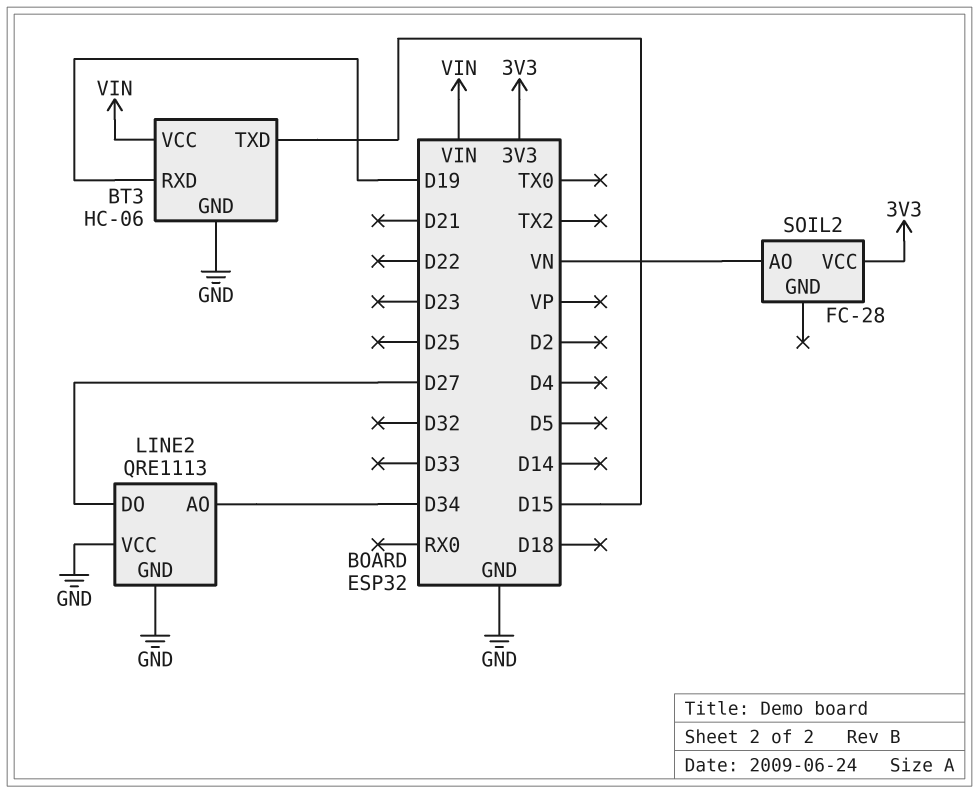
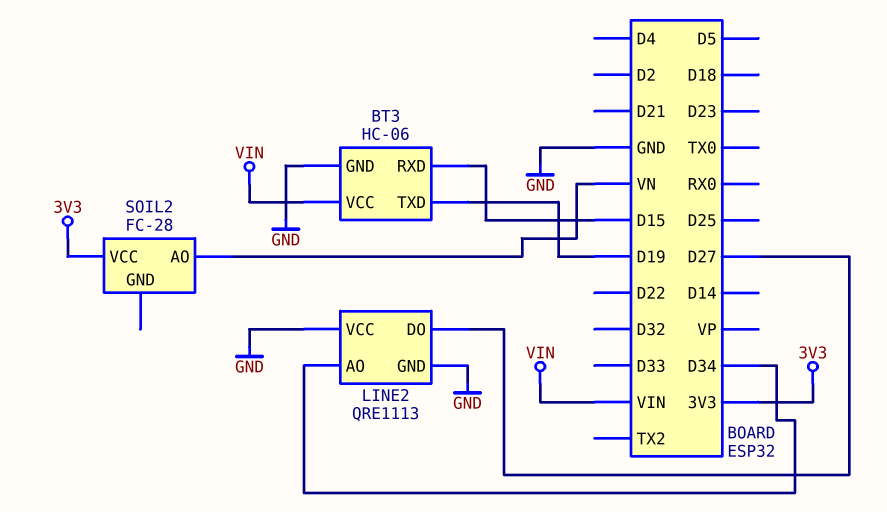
BT3 pin RXD: D19 -> D15
BT3 pin TXD: D15 -> D19

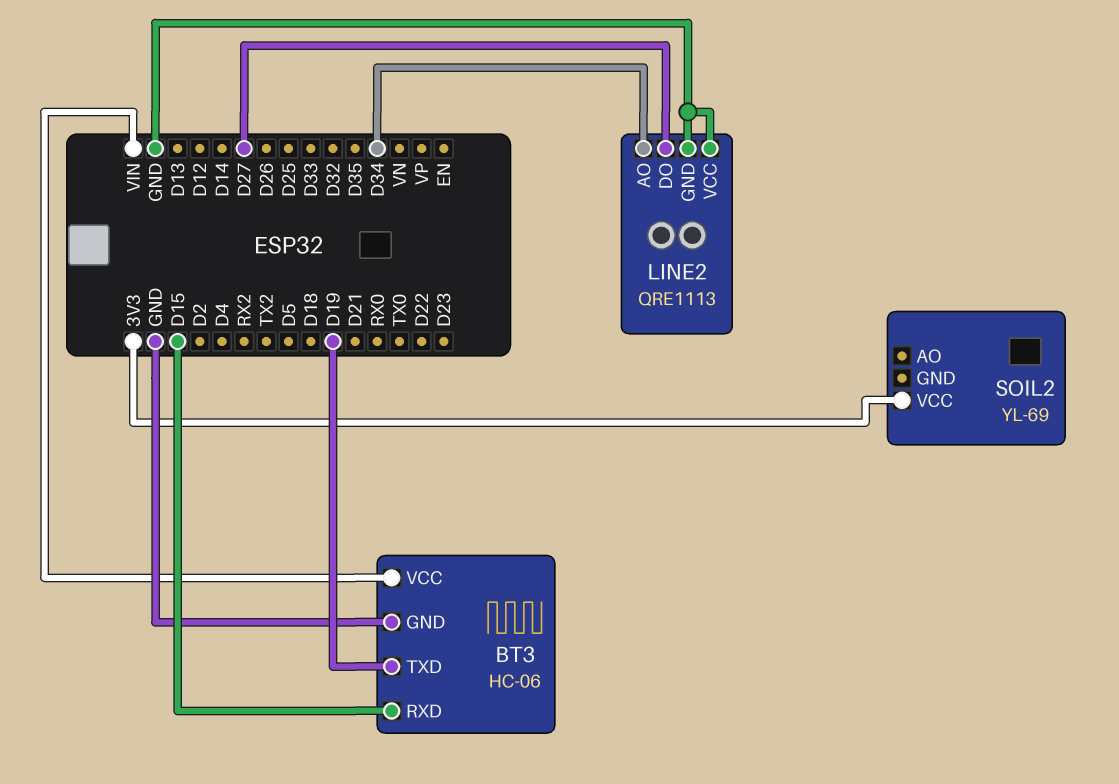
SOIL2: FC-28 -> YL-69
SOIL2 pin AO: VN -> none

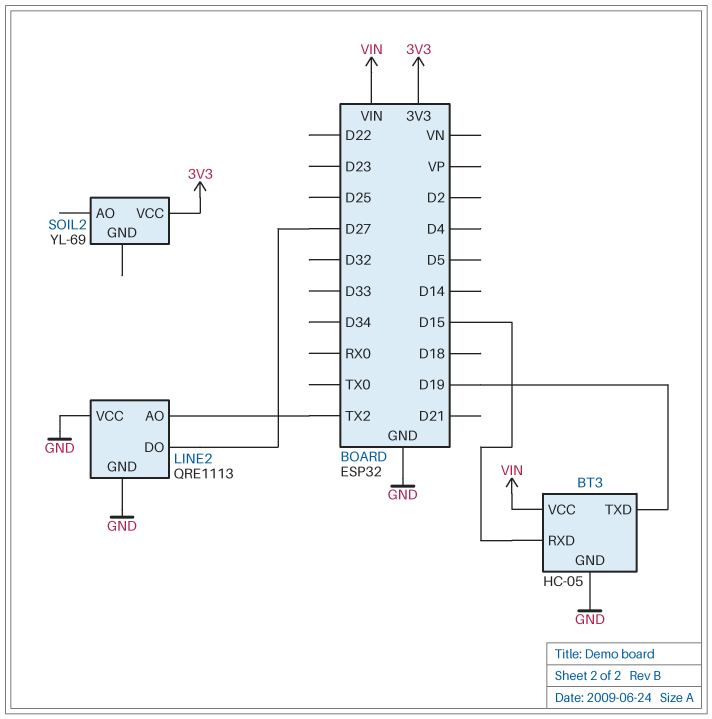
BT3: HC-06 -> HC-05
LINE2 pin AO: D34 -> TX2

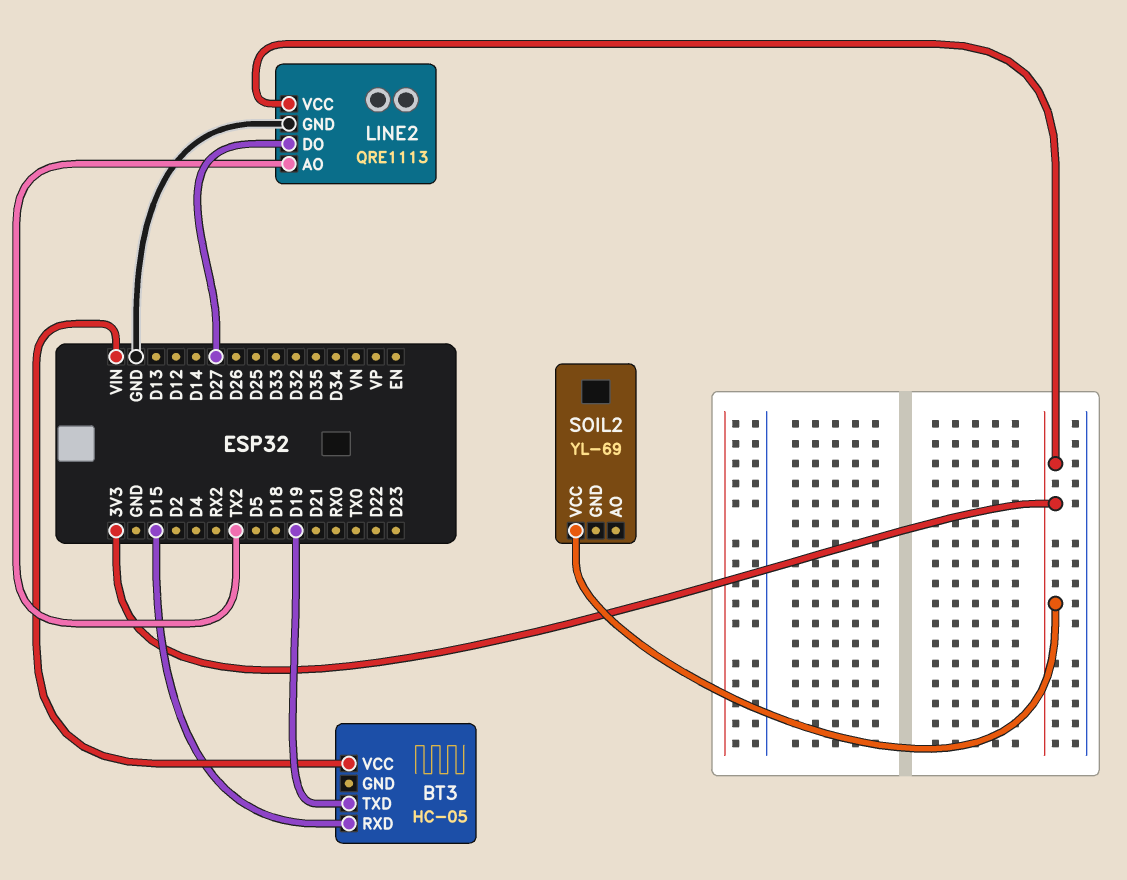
BT3 pin GND: GND -> none
LINE2 pin VCC: GND -> 3V3

